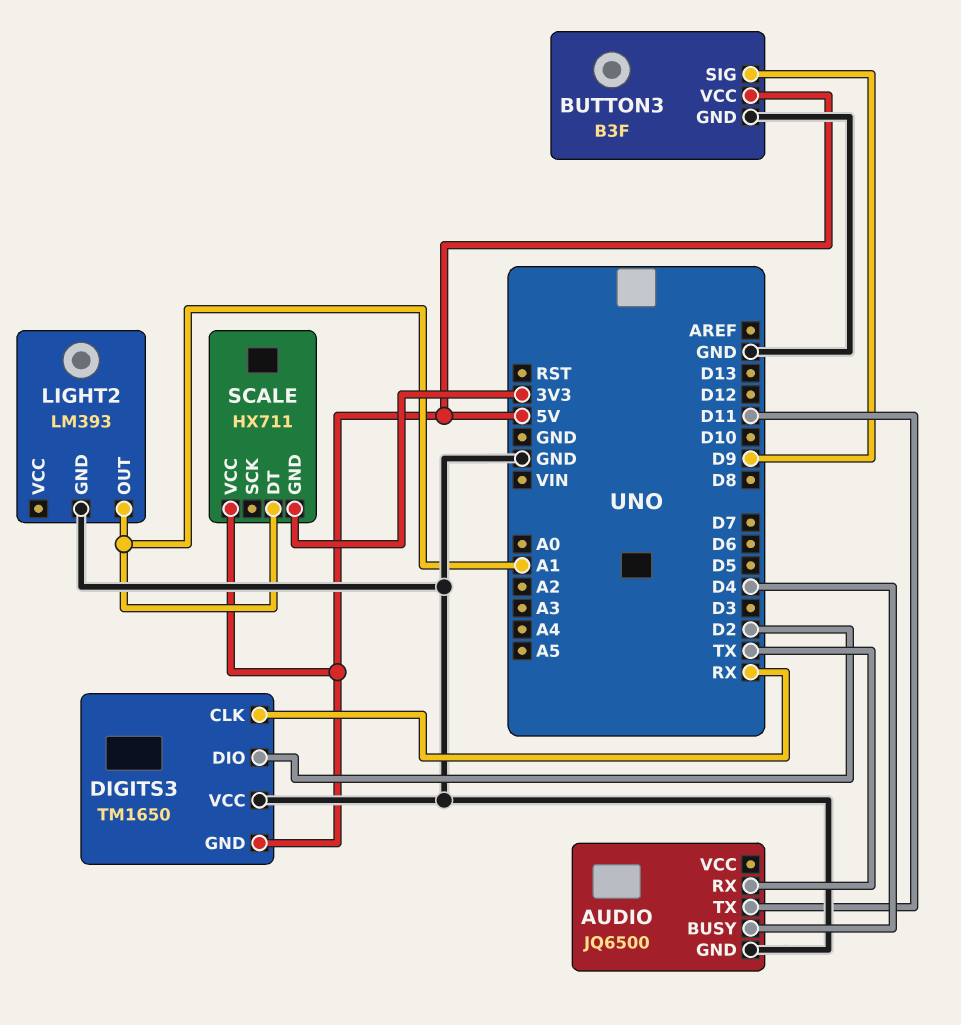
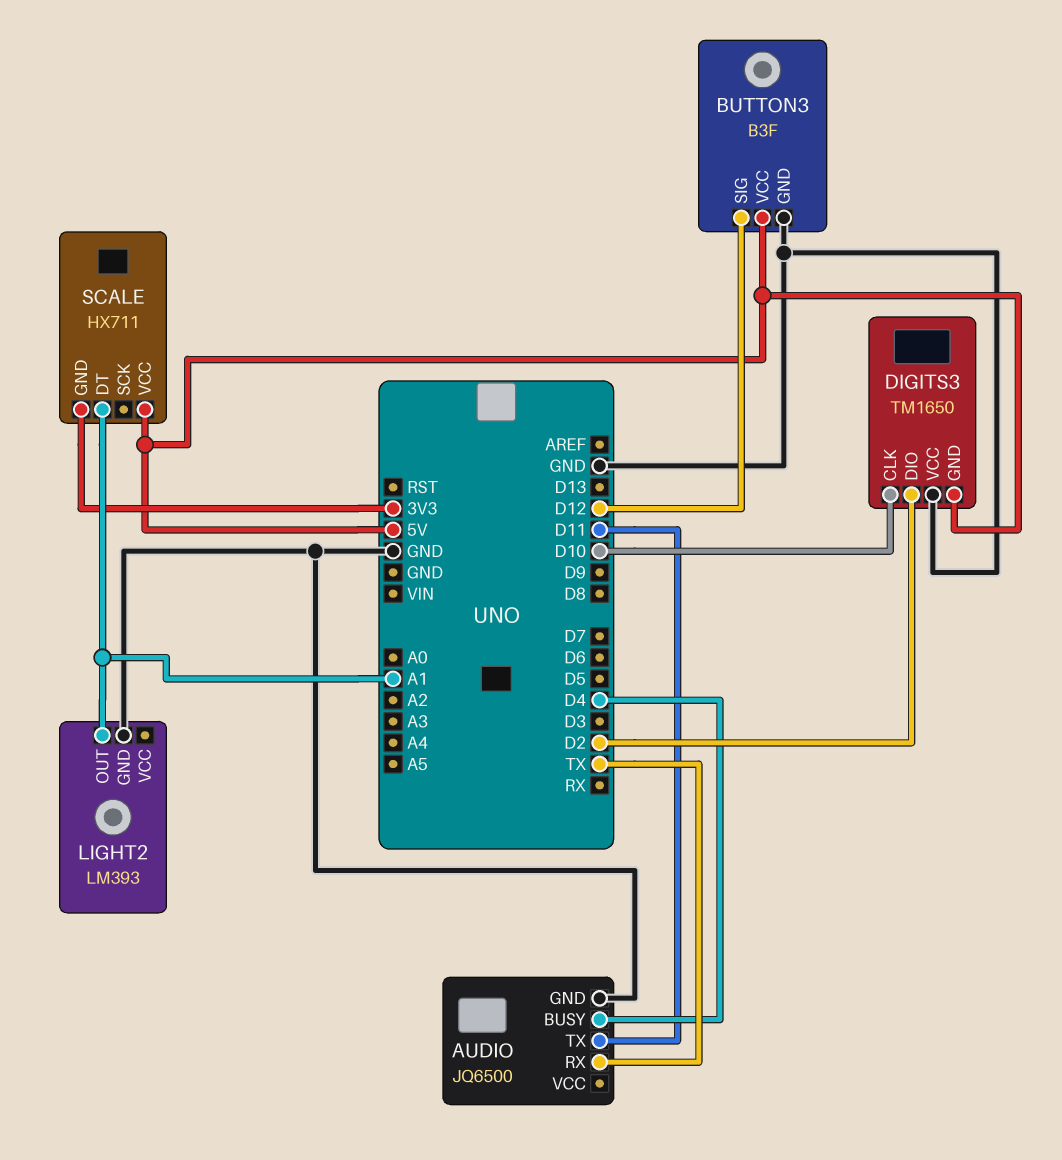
BUTTON3 pin SIG: D9 -> D12
DIGITS3 pin CLK: RX -> D10

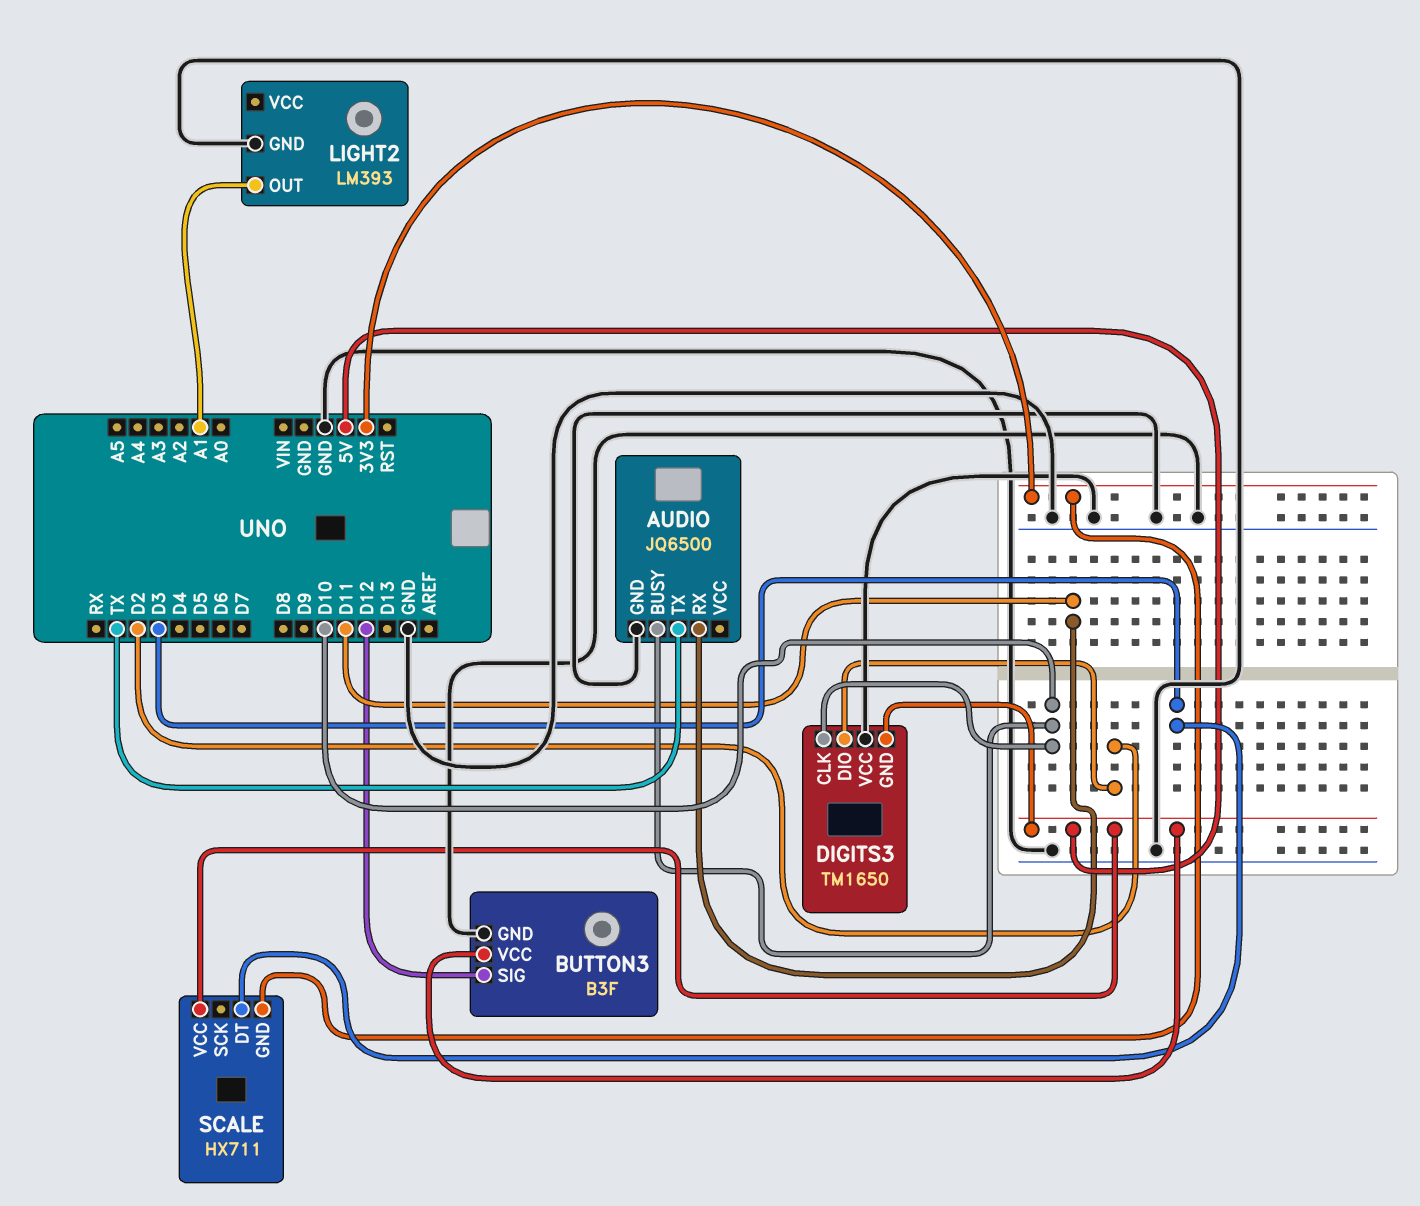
AUDIO pin BUSY: D4 -> D10
AUDIO pin RX: TX -> D11
AUDIO pin TX: D11 -> TX
SCALE pin DT: A1 -> D3

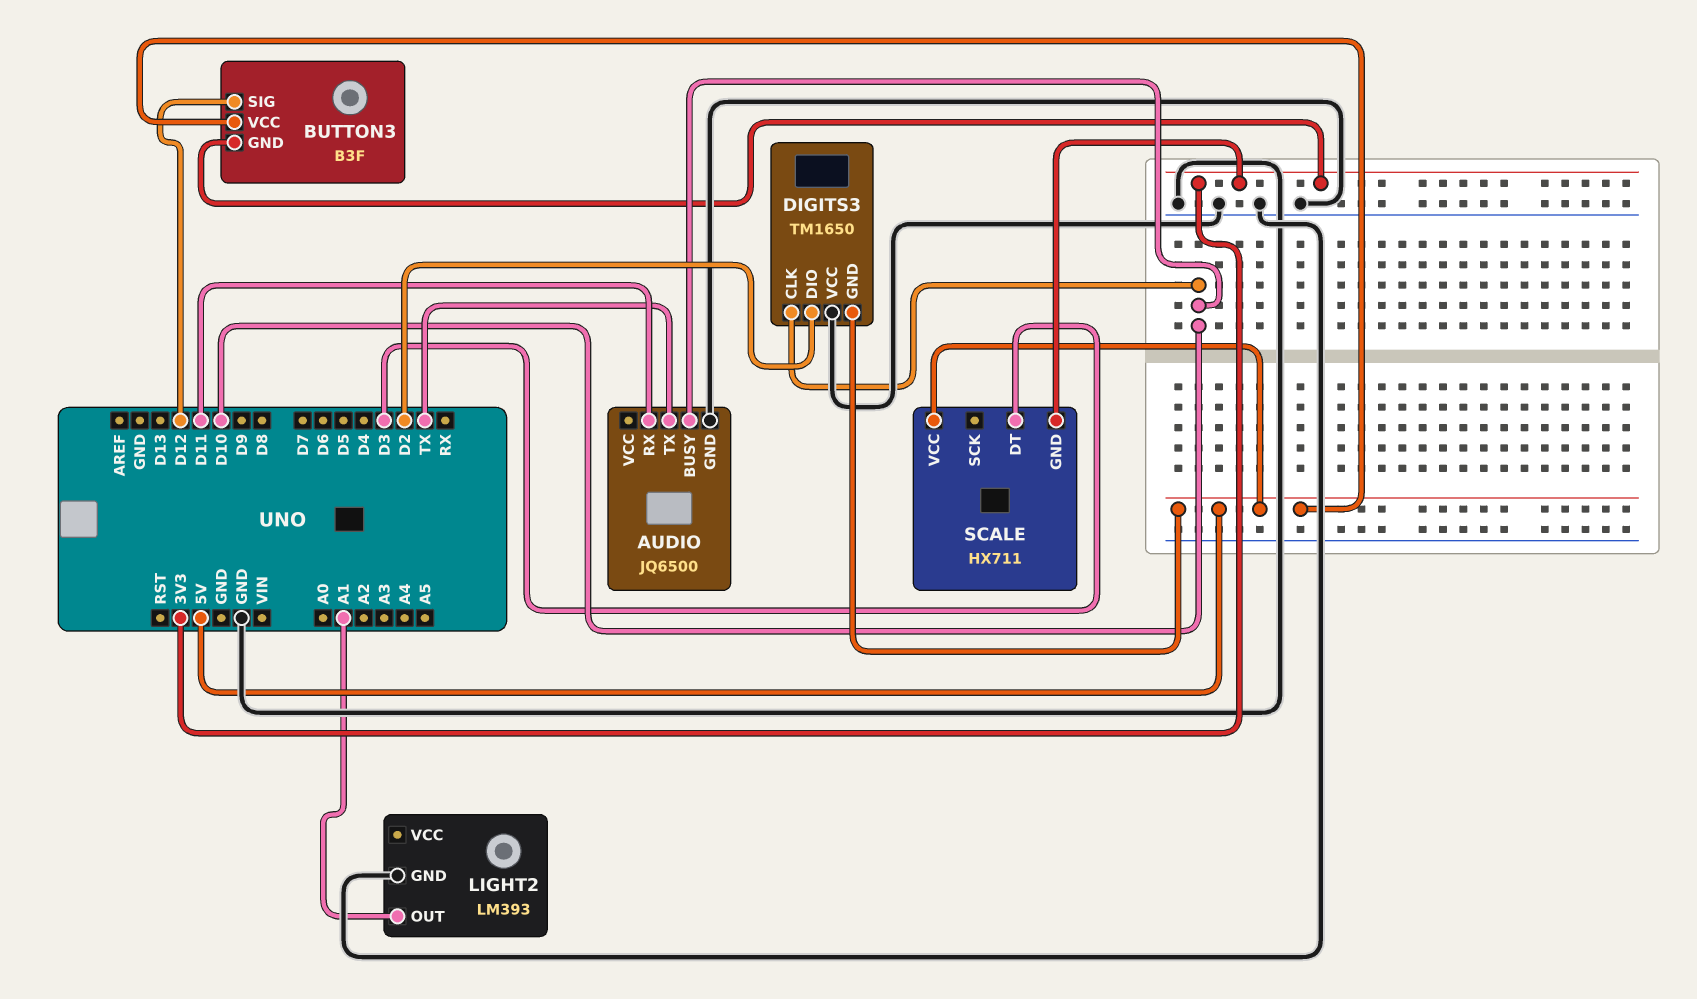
BUTTON3 pin GND: GND -> 3V3

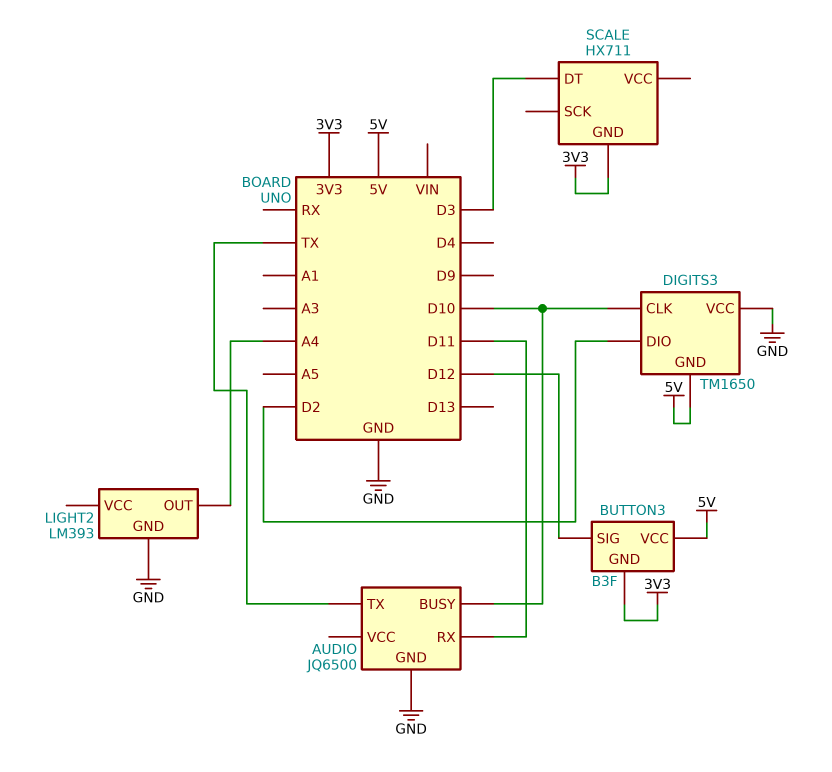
LIGHT2 pin OUT: A1 -> A4
SCALE pin VCC: 5V -> none

